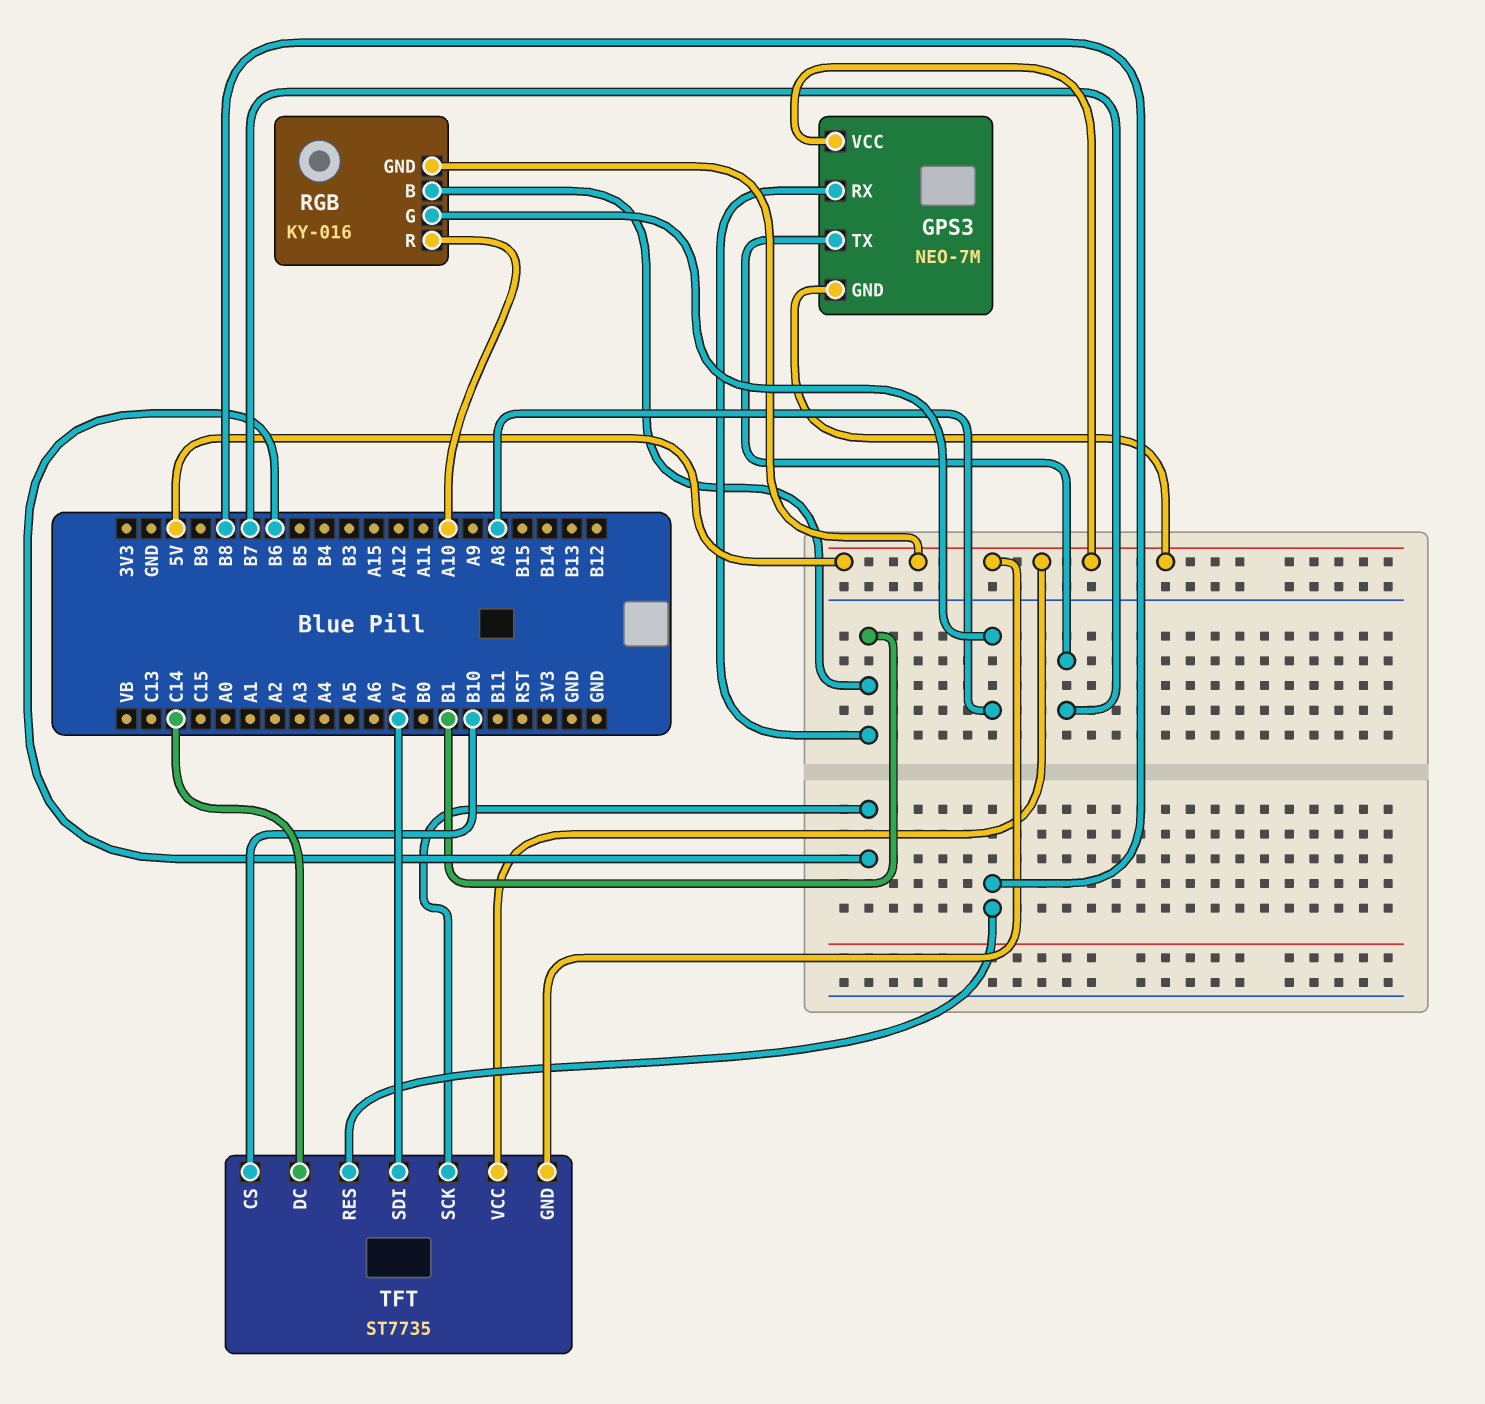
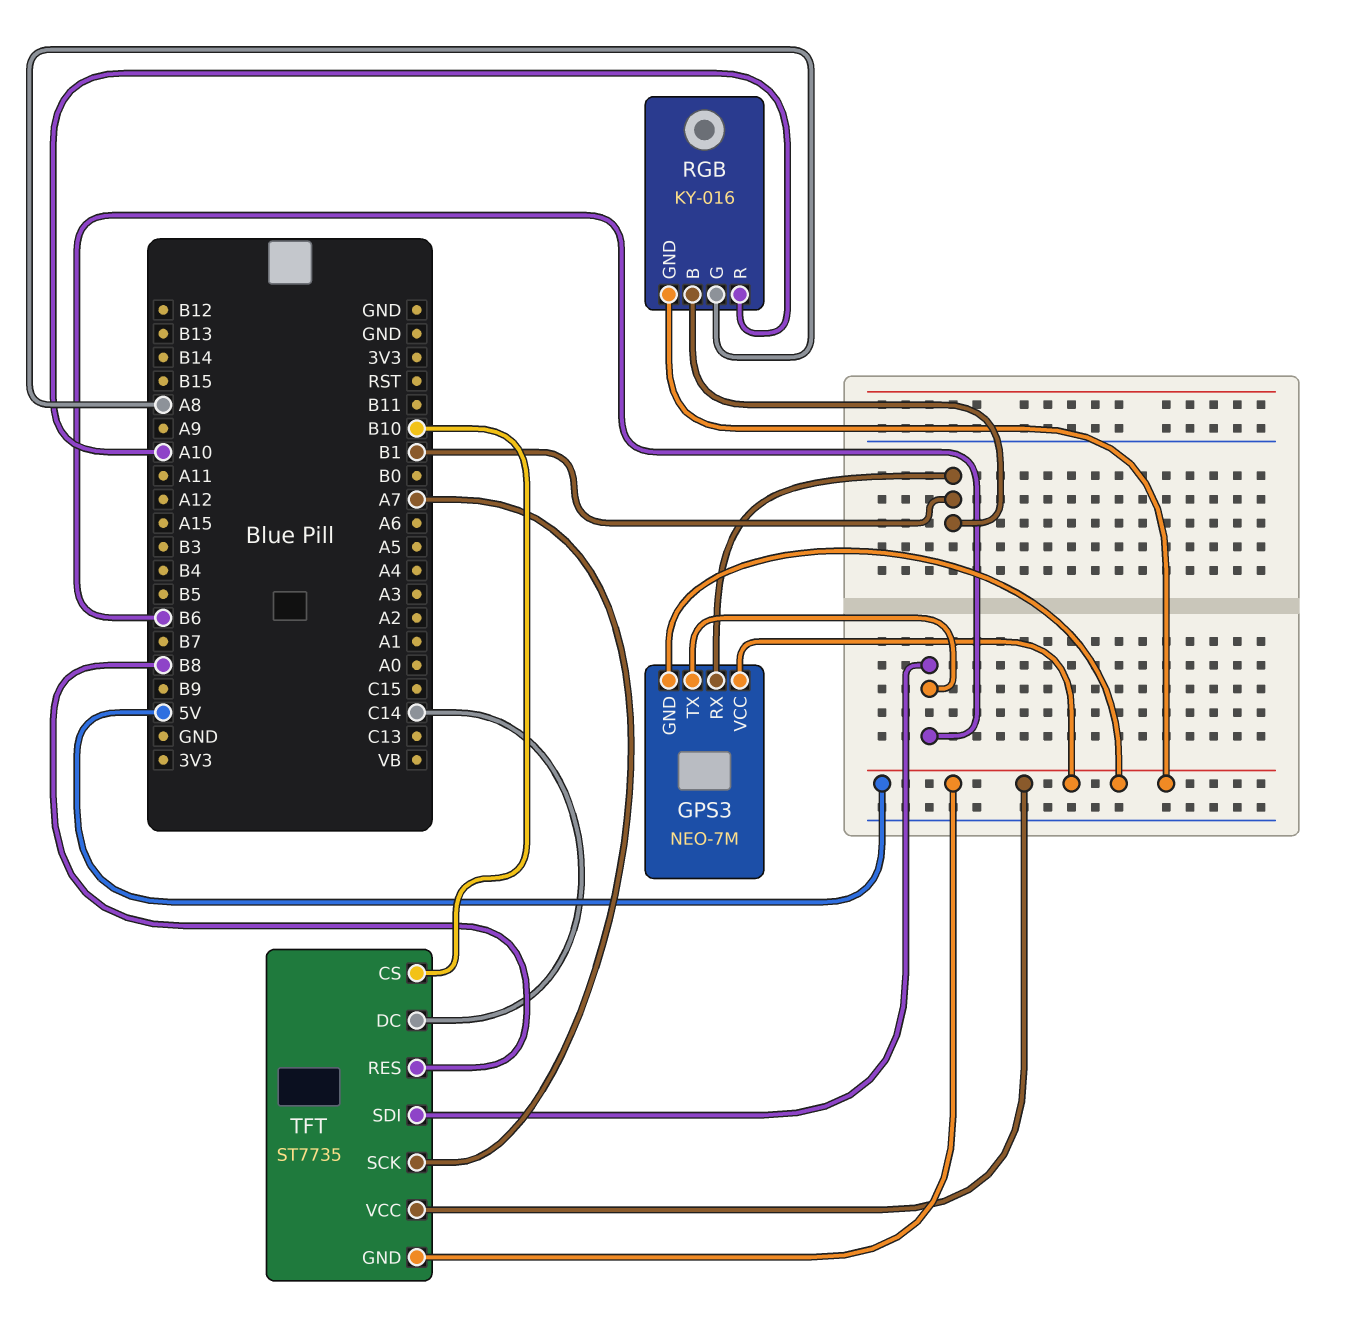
GPS3 pin TX: B7 -> B6
TFT pin SCK: B6 -> A7
TFT pin SDI: A7 -> B6

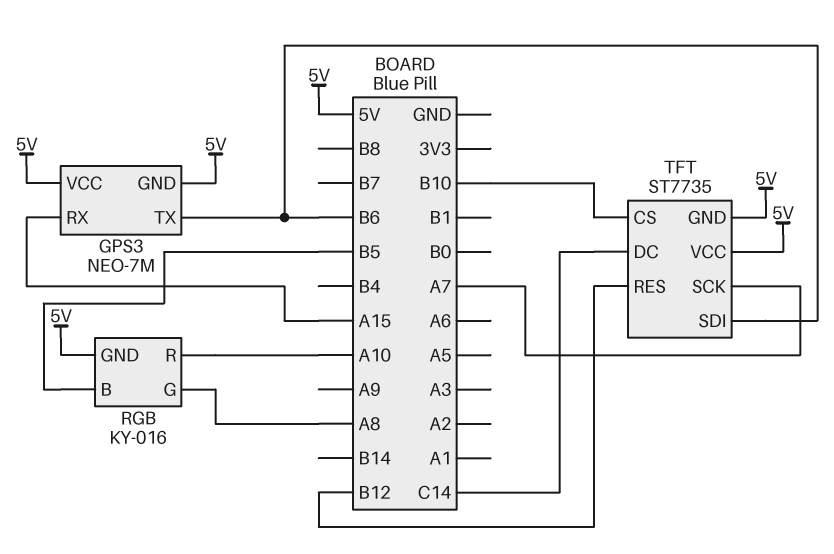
GPS3 pin RX: B1 -> A15
RGB pin B: B1 -> B5
TFT pin RES: B8 -> B12

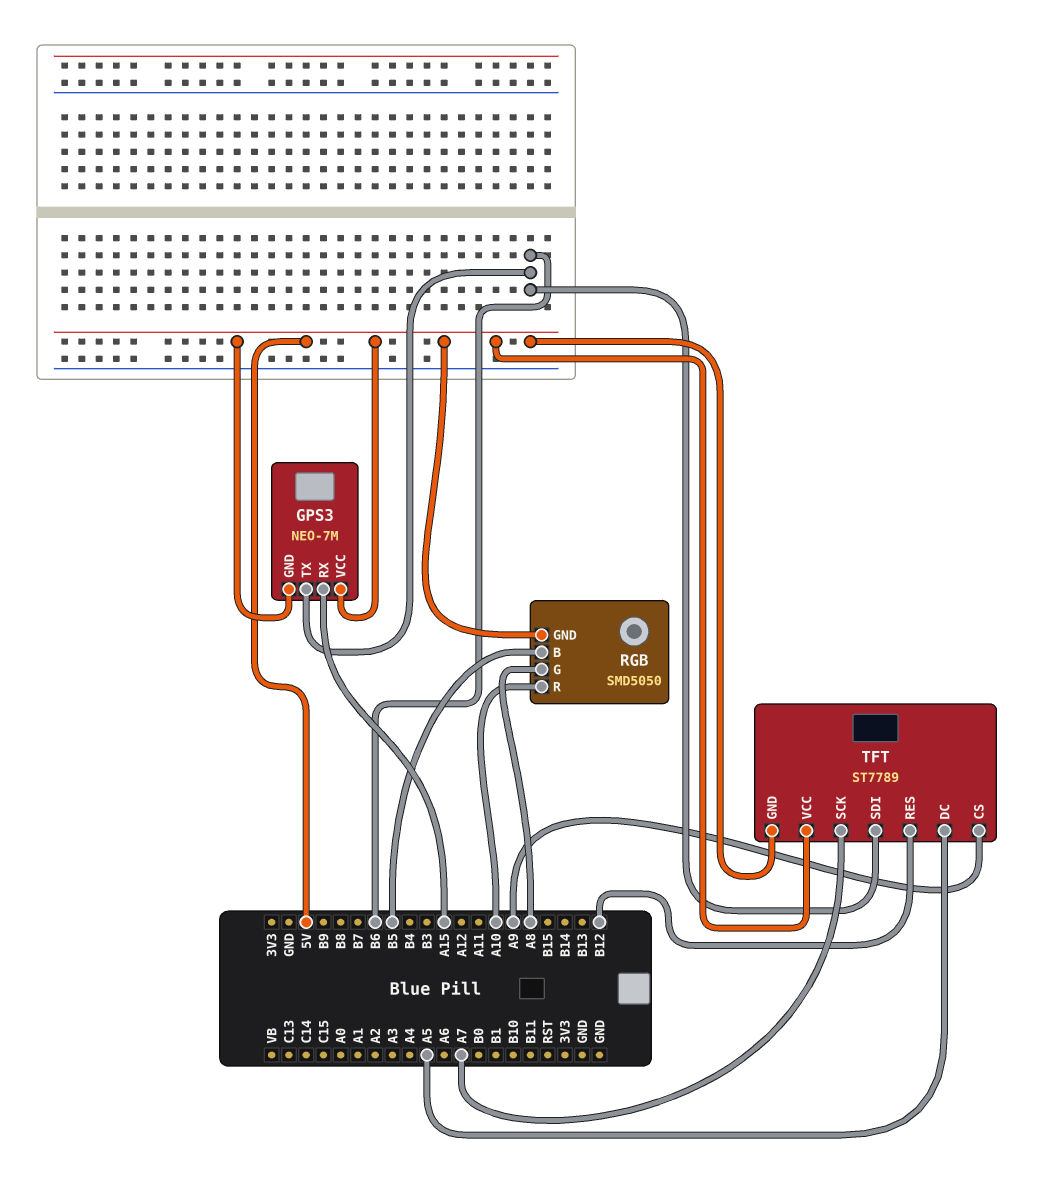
RGB: KY-016 -> SMD5050
TFT: ST7735 -> ST7789
TFT pin CS: B10 -> A9
TFT pin DC: C14 -> A5

